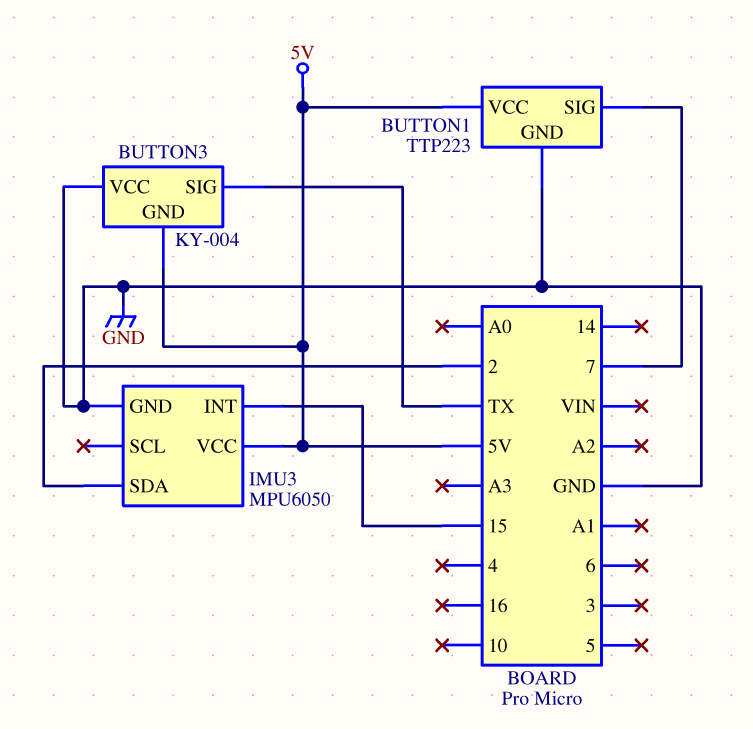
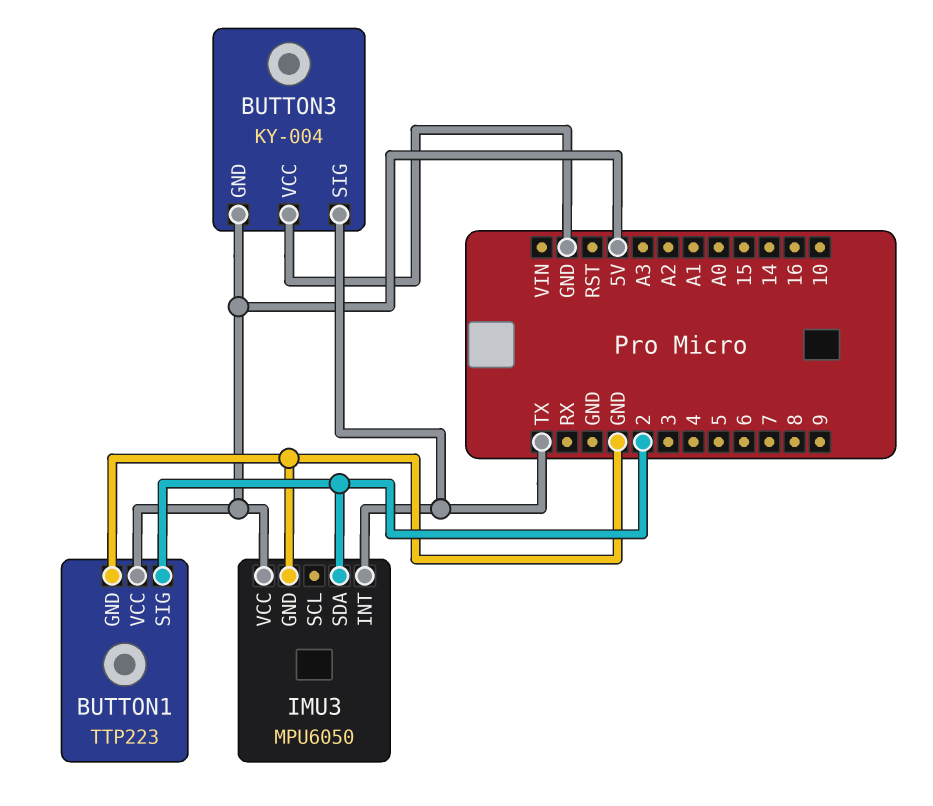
BUTTON1 pin SIG: 7 -> 2
IMU3 pin INT: 15 -> TX

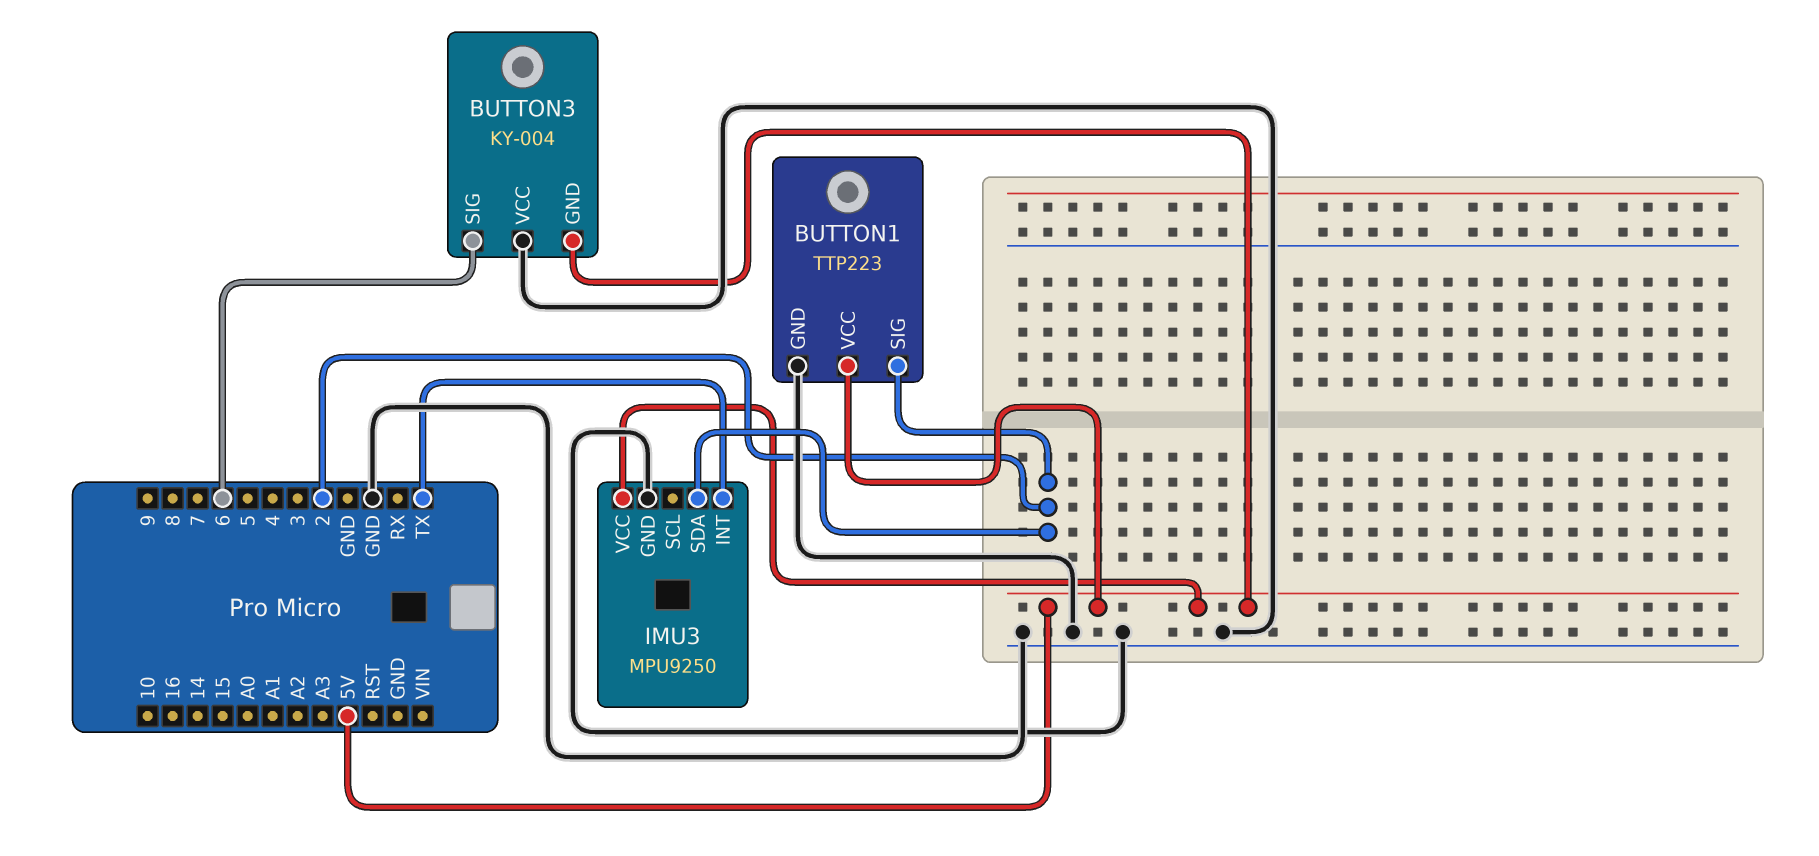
BUTTON3 pin SIG: TX -> 6
IMU3: MPU6050 -> MPU9250

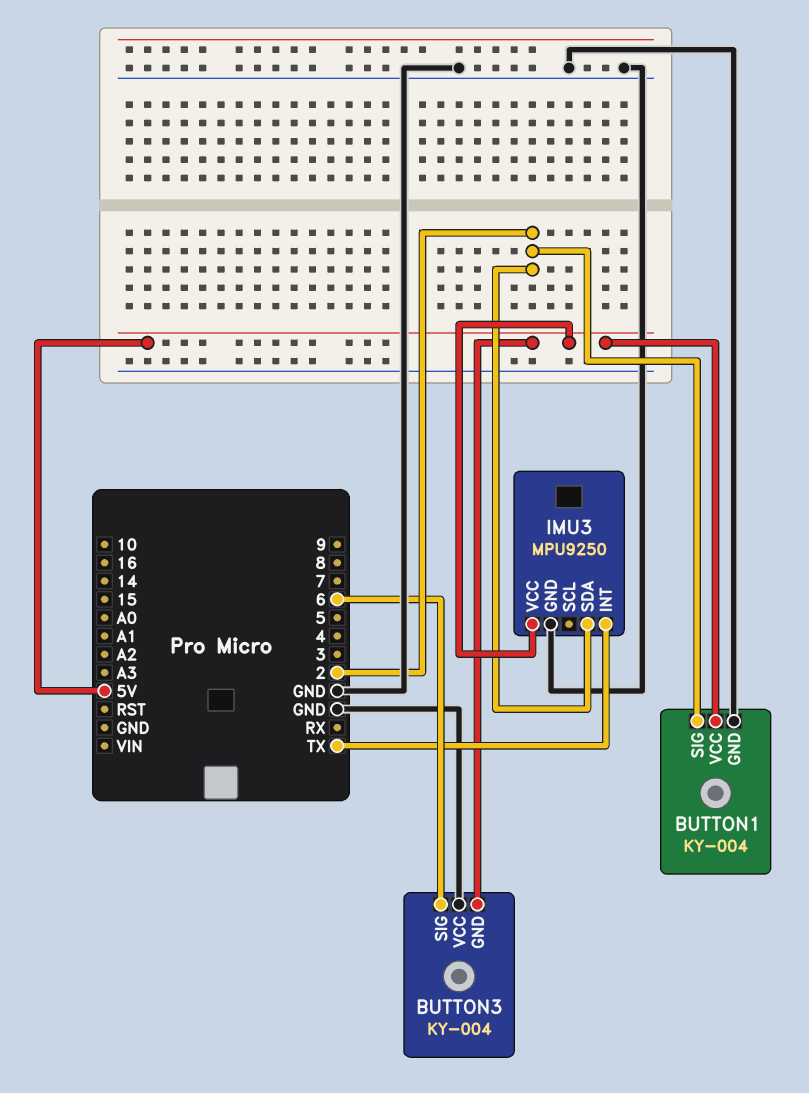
BUTTON1: TTP223 -> KY-004

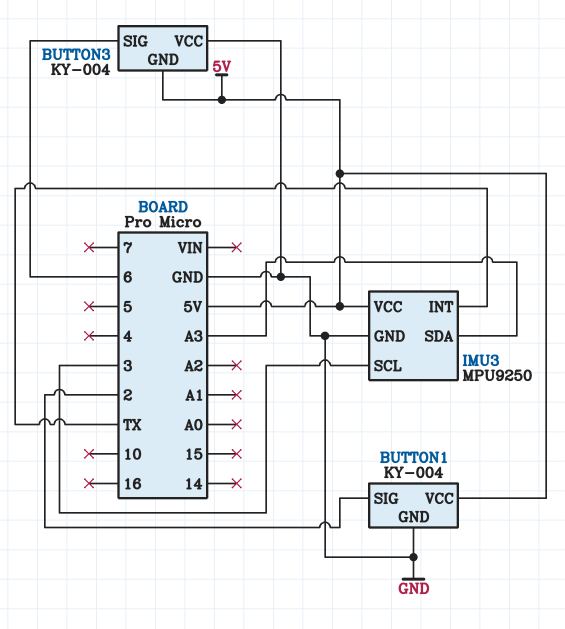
IMU3 pin SCL: none -> 3
IMU3 pin SDA: 2 -> A3

